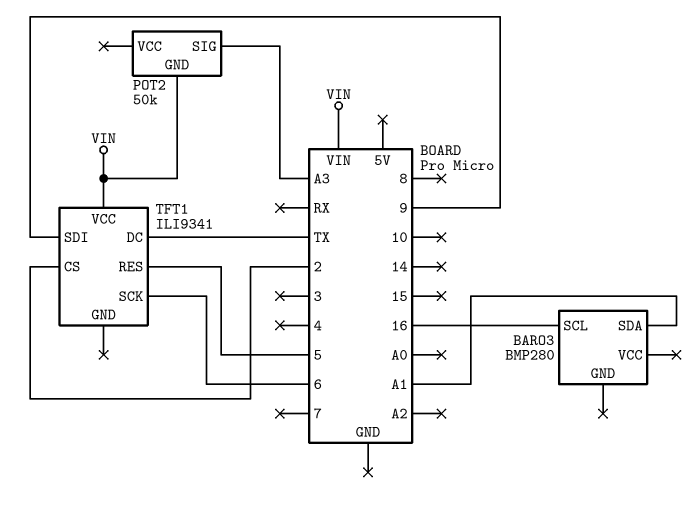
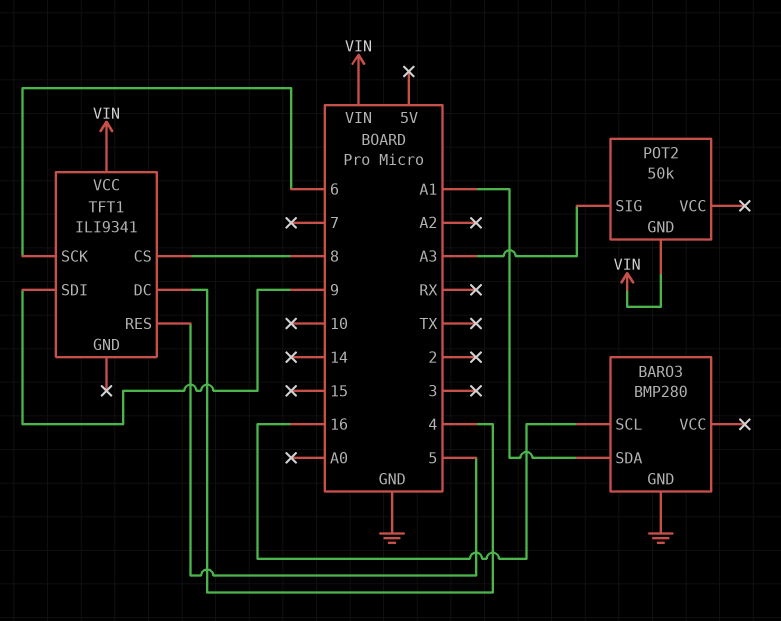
BARO3 pin GND: none -> GND
TFT1 pin CS: 2 -> 8
TFT1 pin DC: TX -> 4

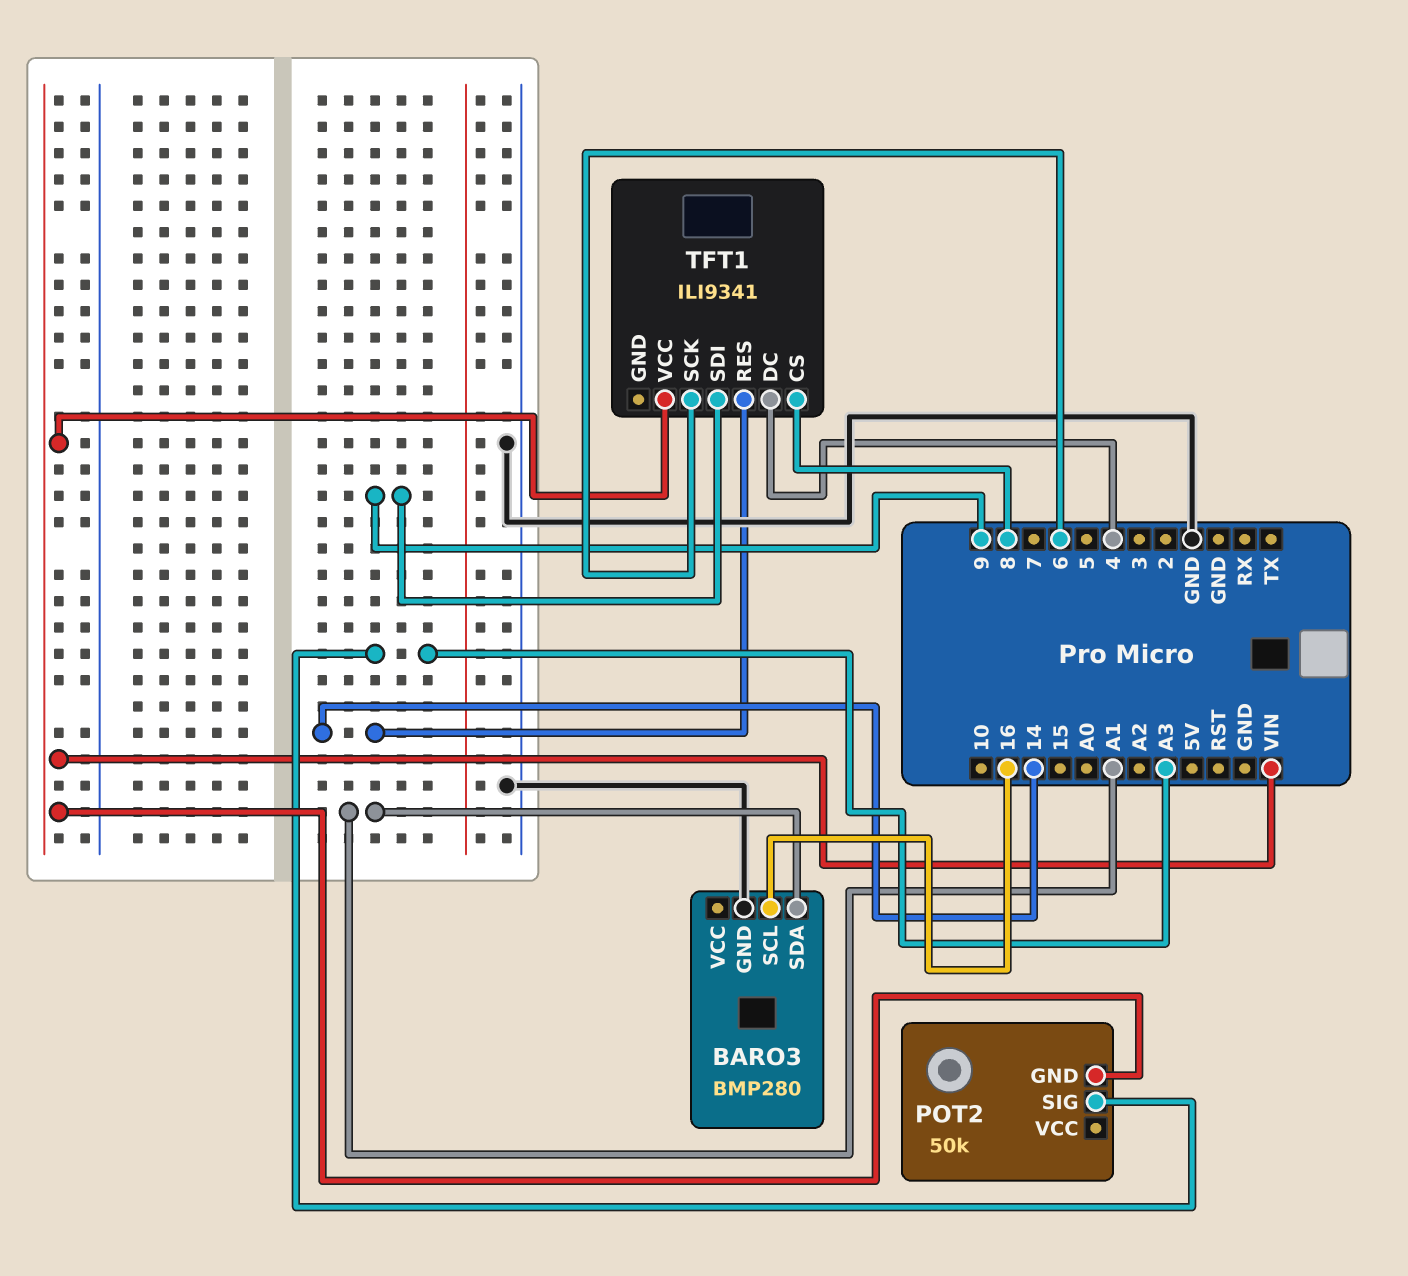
TFT1 pin RES: 5 -> 14

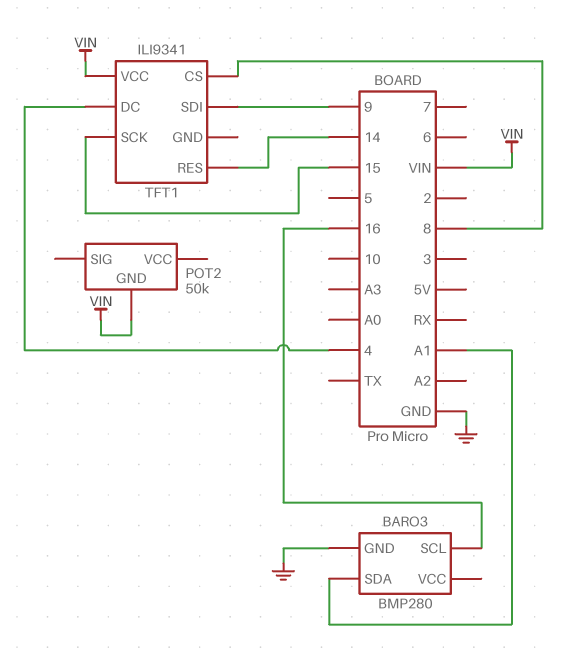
POT2 pin SIG: A3 -> none
TFT1 pin SCK: 6 -> 15

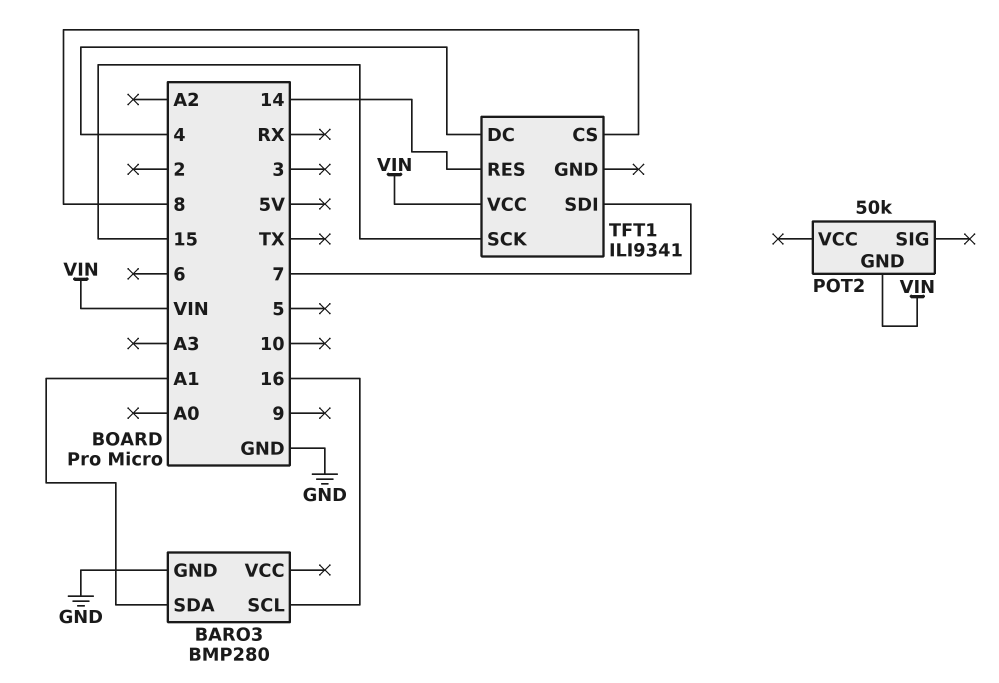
TFT1 pin SDI: 9 -> 7

